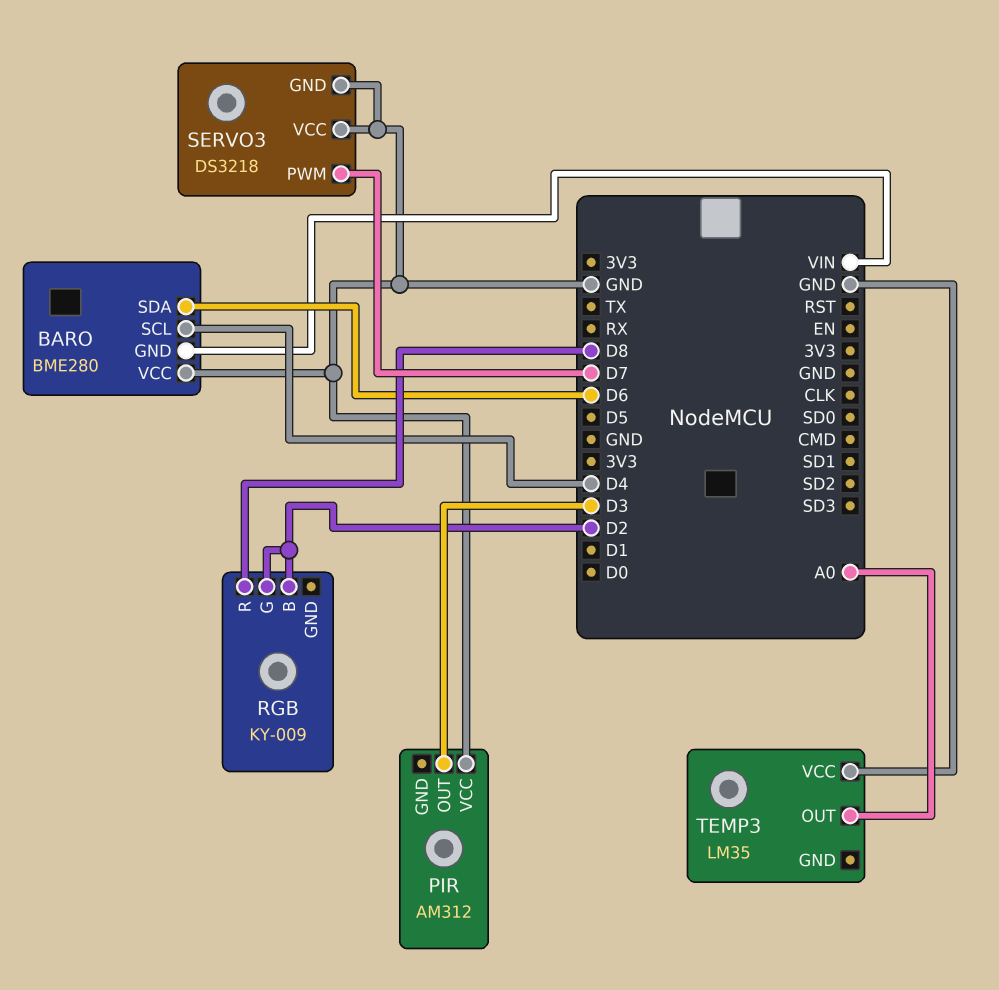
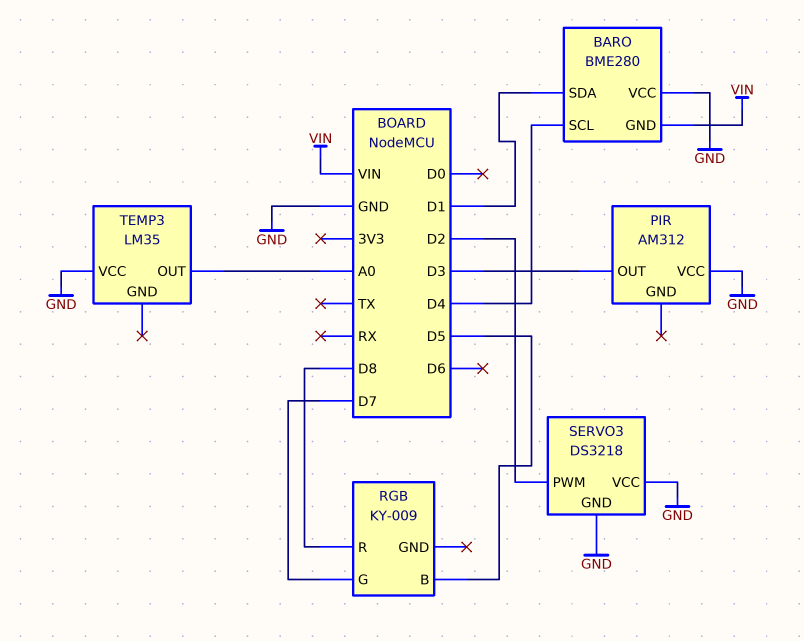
BARO pin SDA: D6 -> D1
RGB pin B: D2 -> D5
RGB pin G: D2 -> D7
SERVO3 pin PWM: D7 -> D2

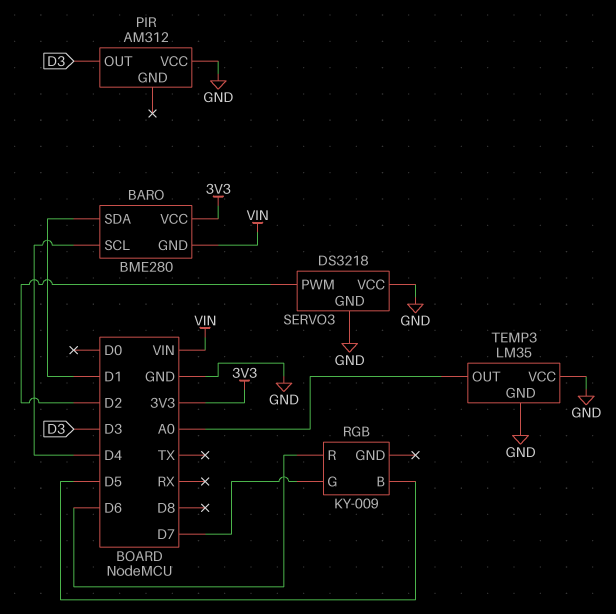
BARO pin VCC: GND -> 3V3
RGB pin R: D8 -> D6
TEMP3 pin GND: none -> GND

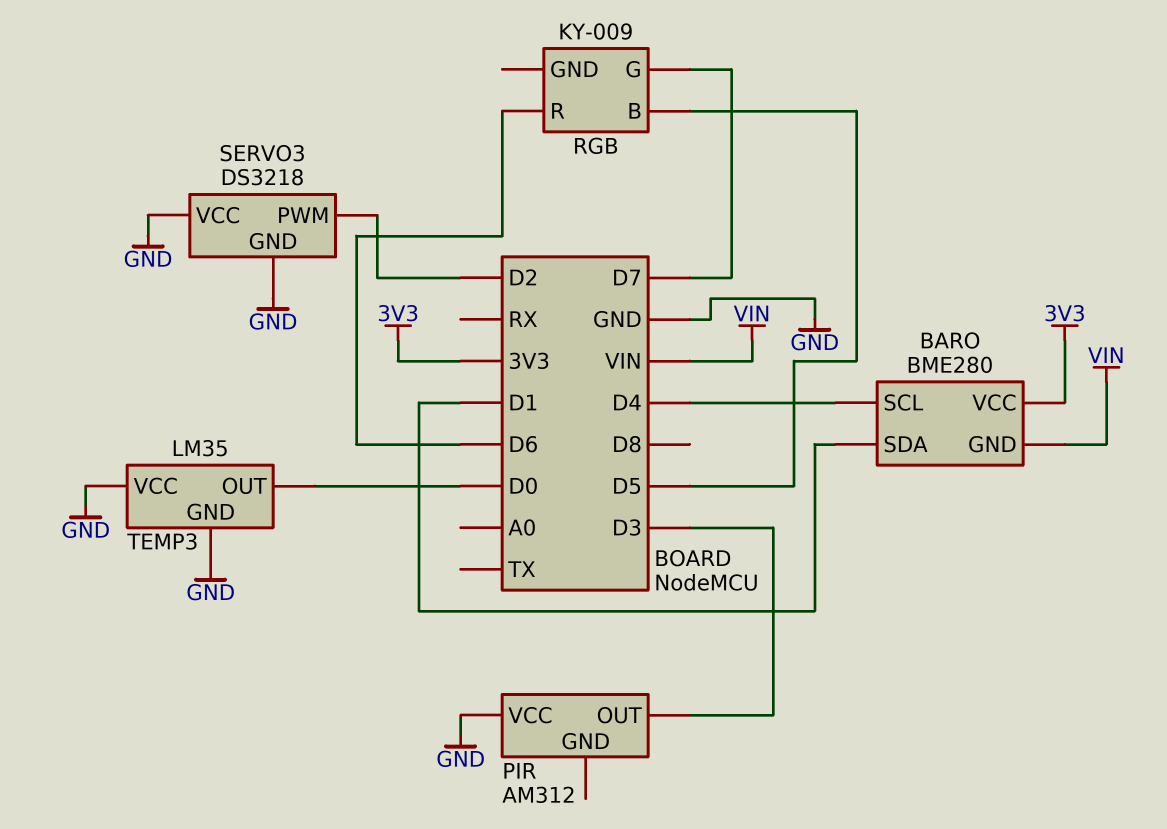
TEMP3 pin OUT: A0 -> D0

